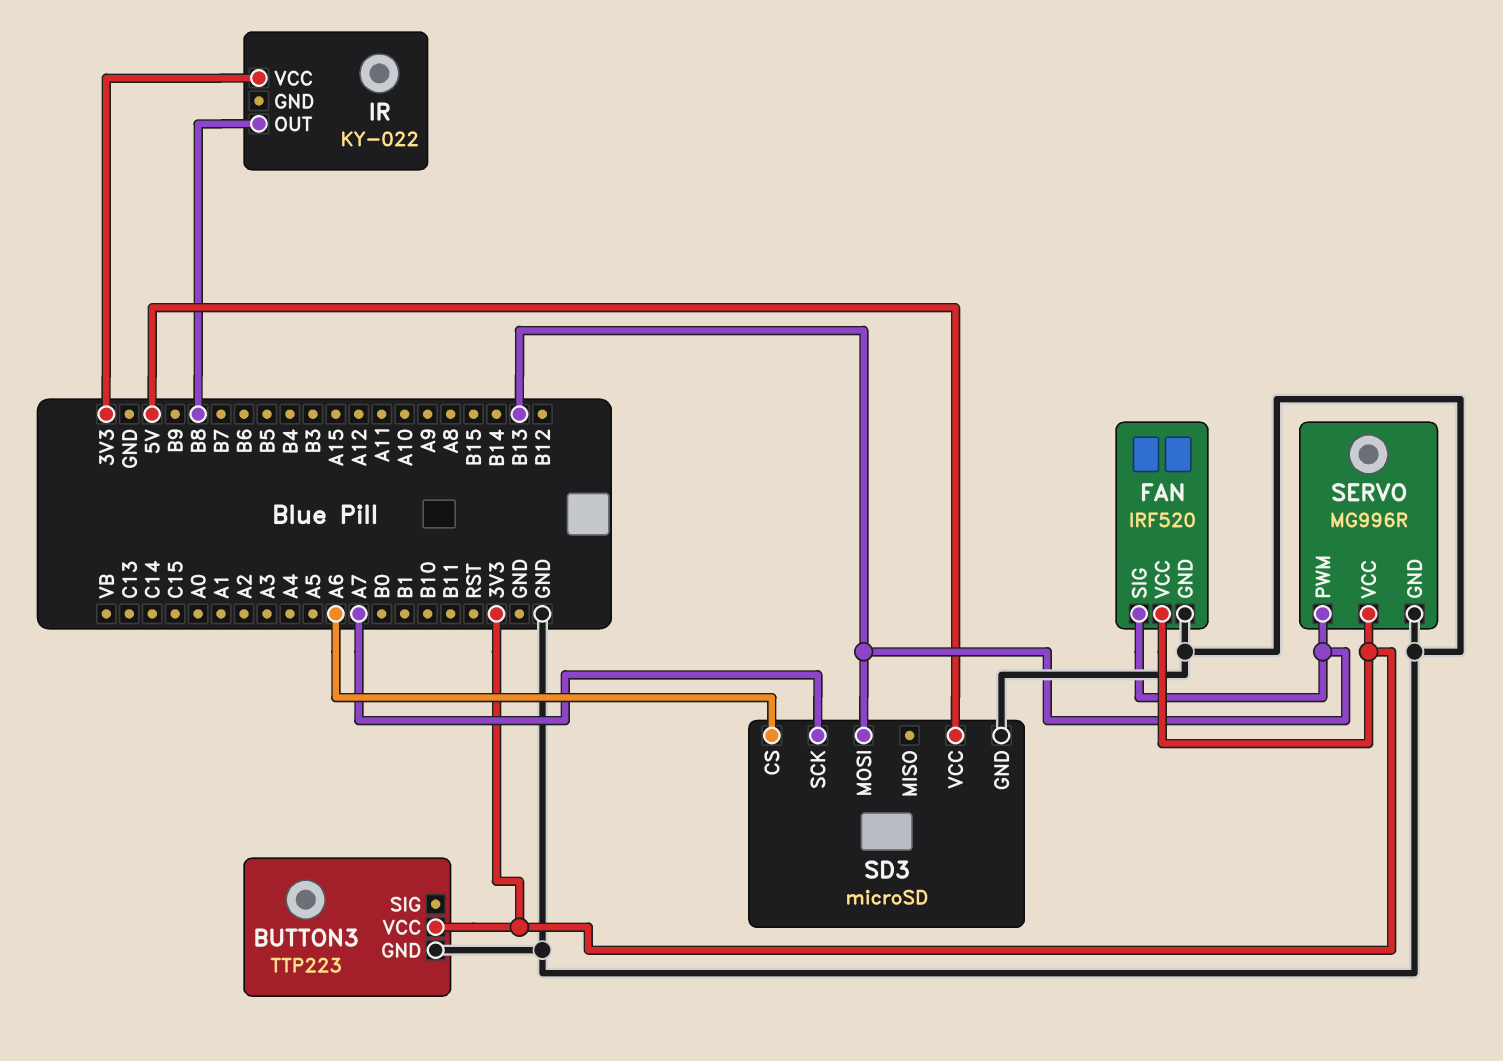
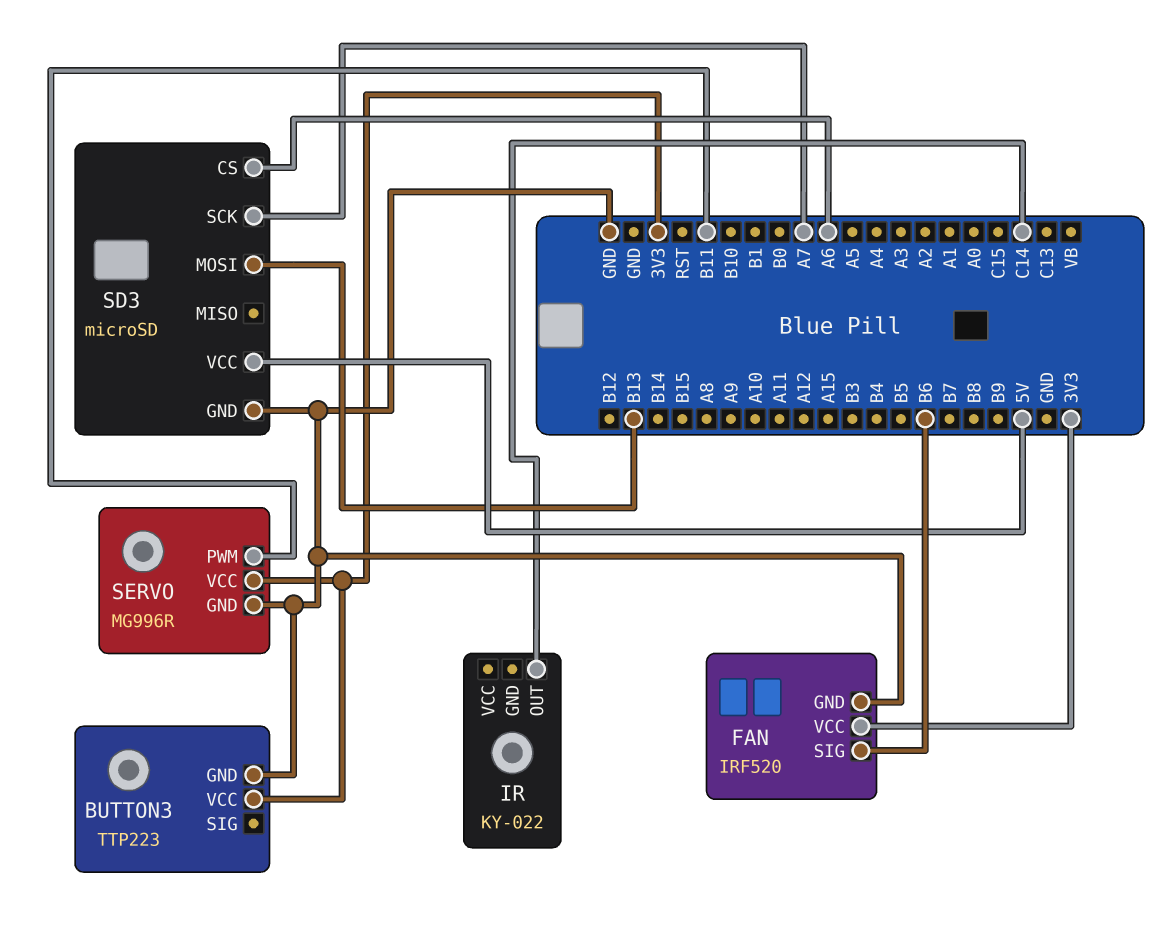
FAN pin SIG: B13 -> B6
IR pin OUT: B8 -> C14
IR pin VCC: 3V3 -> none
SERVO pin PWM: B13 -> B11

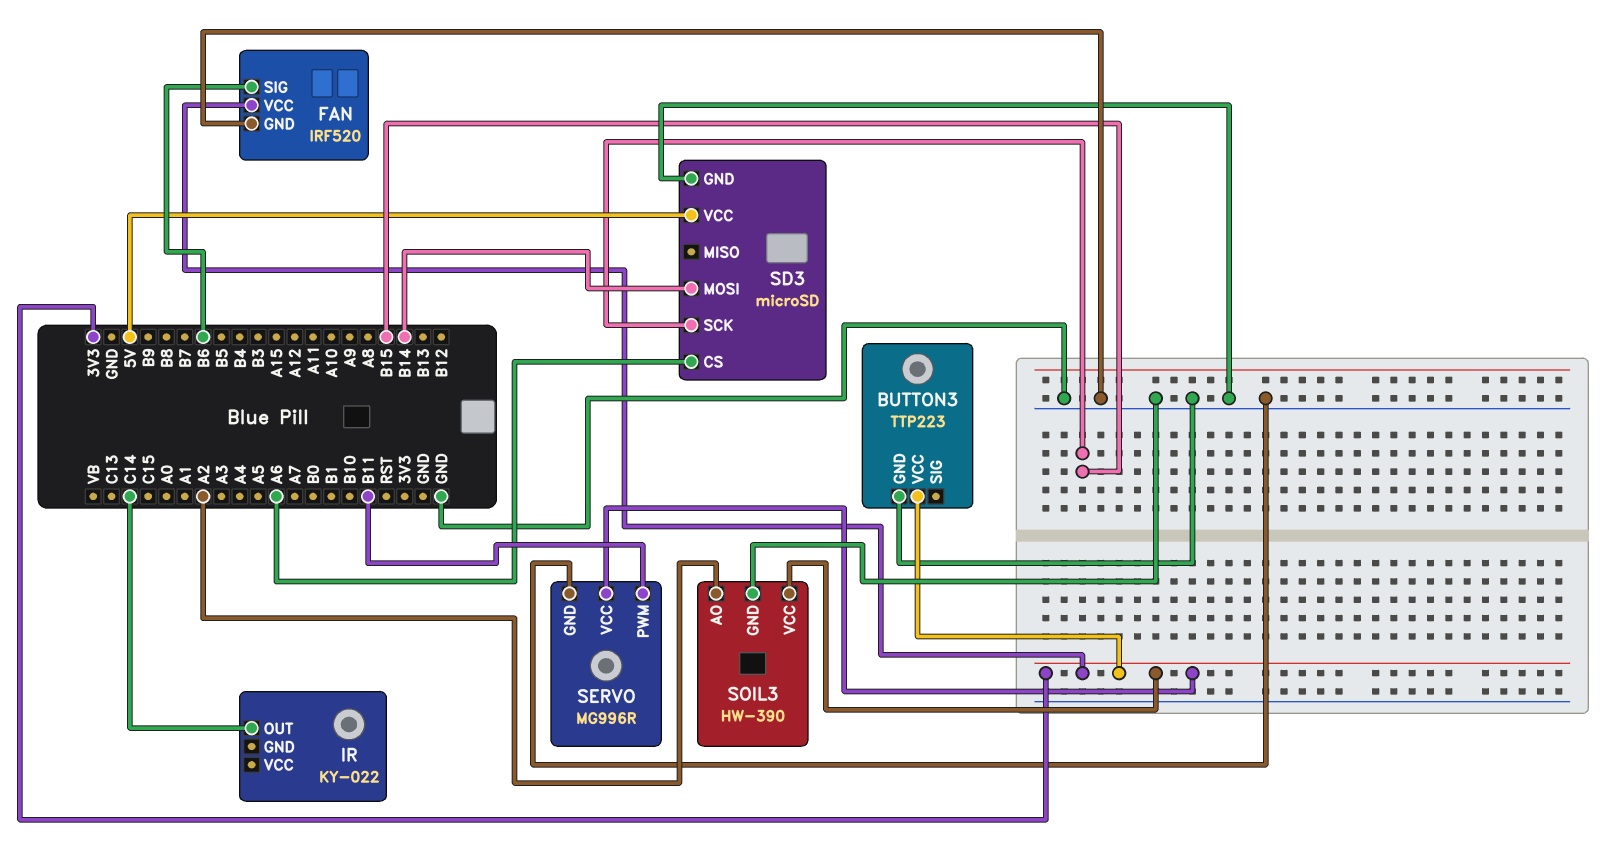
SD3 pin MOSI: B13 -> B14
SD3 pin SCK: A7 -> B15
SOIL3: none -> HW-390
SOIL3 pin AO: none -> A2
SOIL3 pin GND: none -> GND
SOIL3 pin VCC: none -> 3V3

